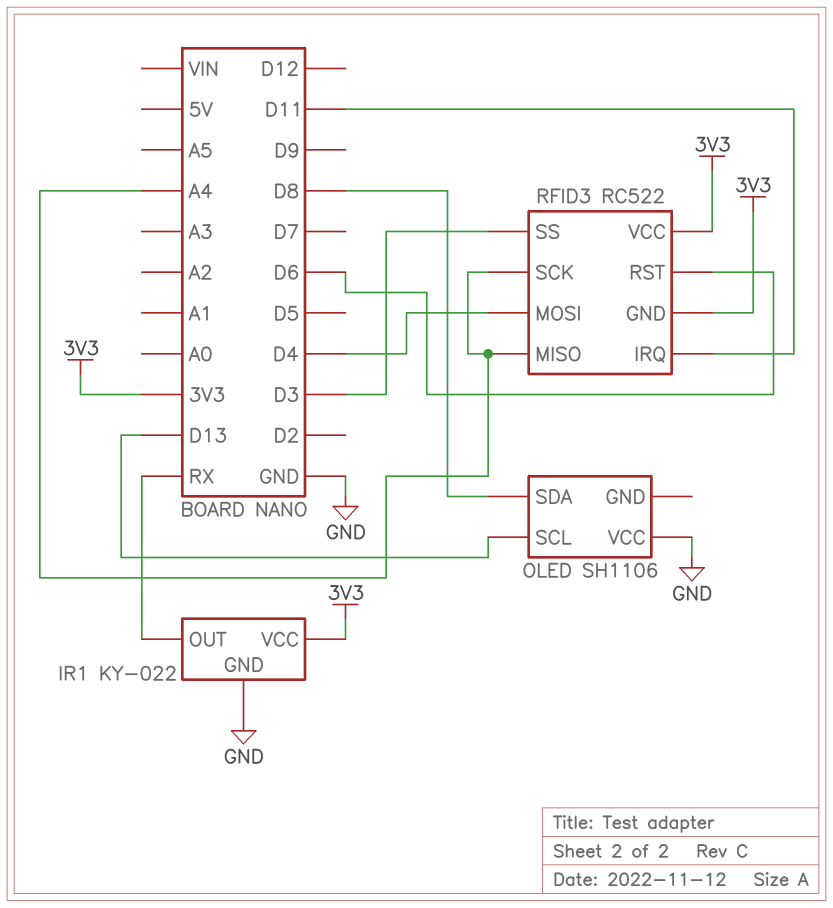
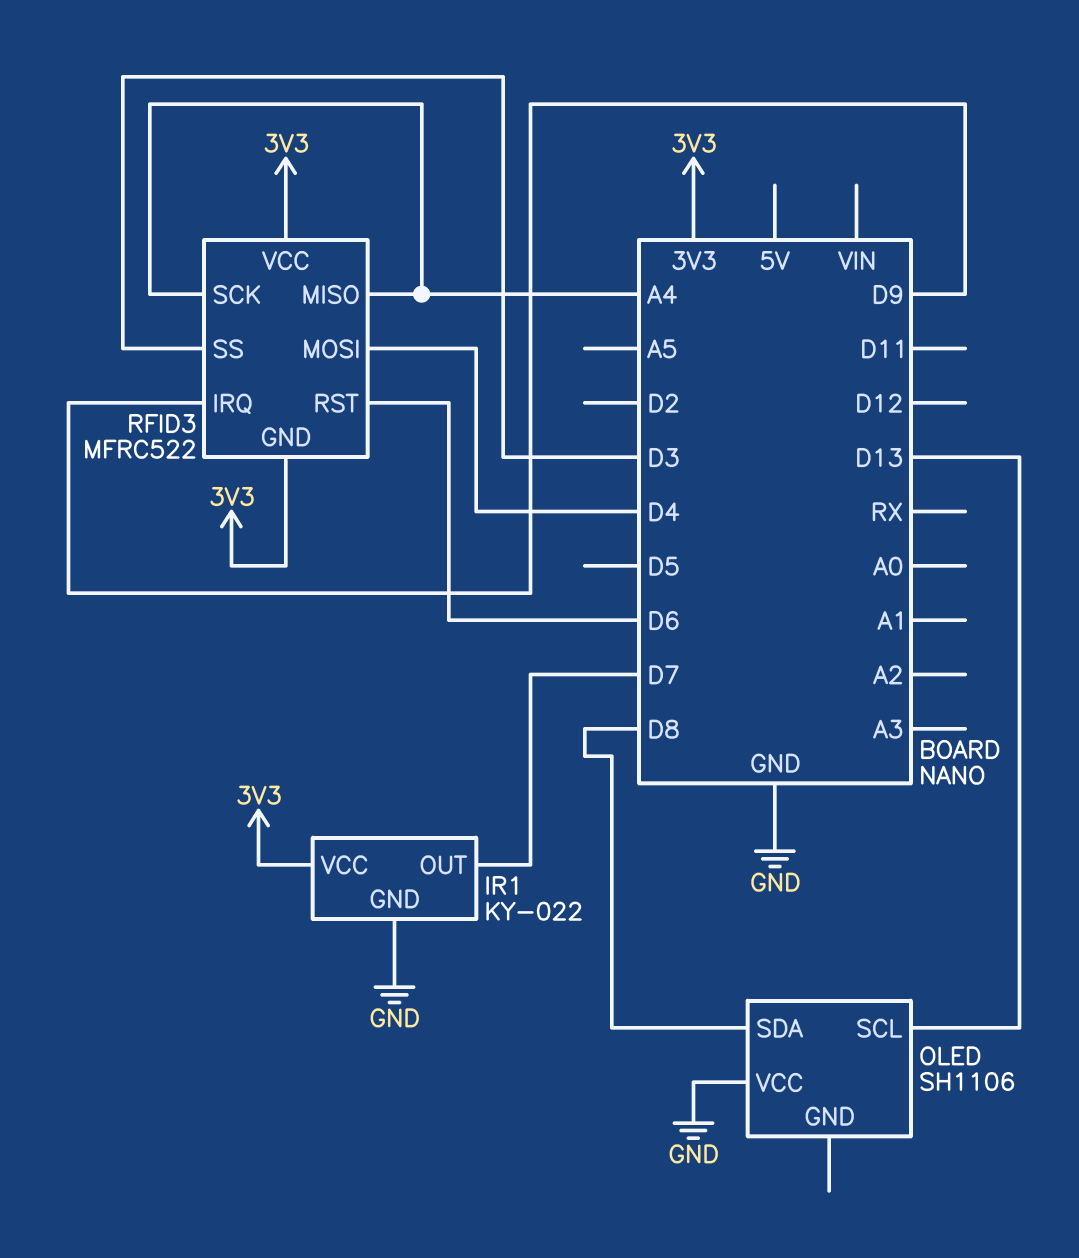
IR1 pin OUT: RX -> D7
RFID3: RC522 -> MFRC522
RFID3 pin IRQ: D11 -> D9

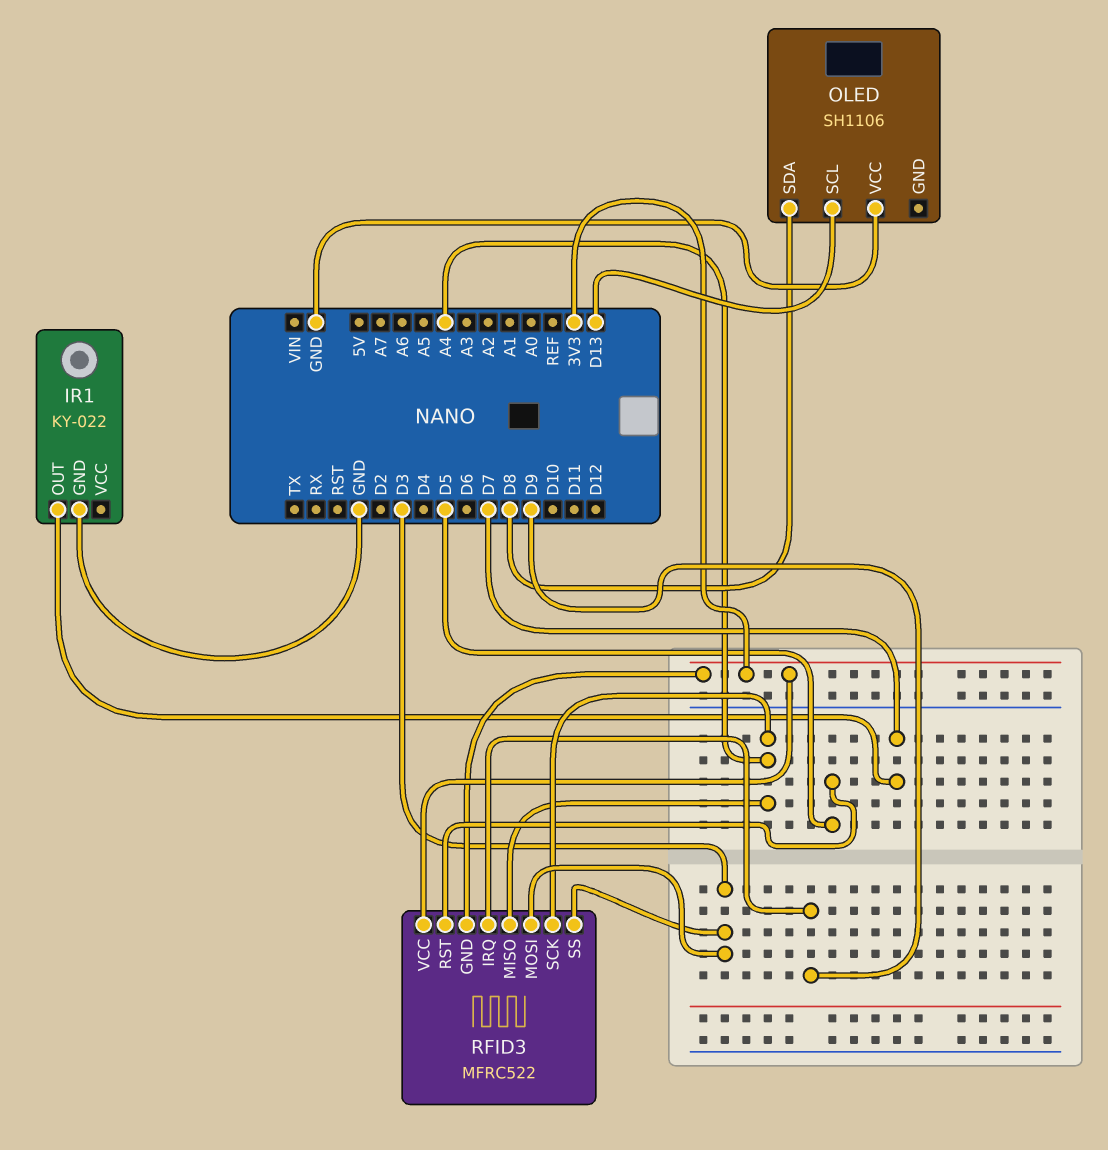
IR1 pin VCC: 3V3 -> none
RFID3 pin MOSI: D4 -> D3
RFID3 pin RST: D6 -> D5

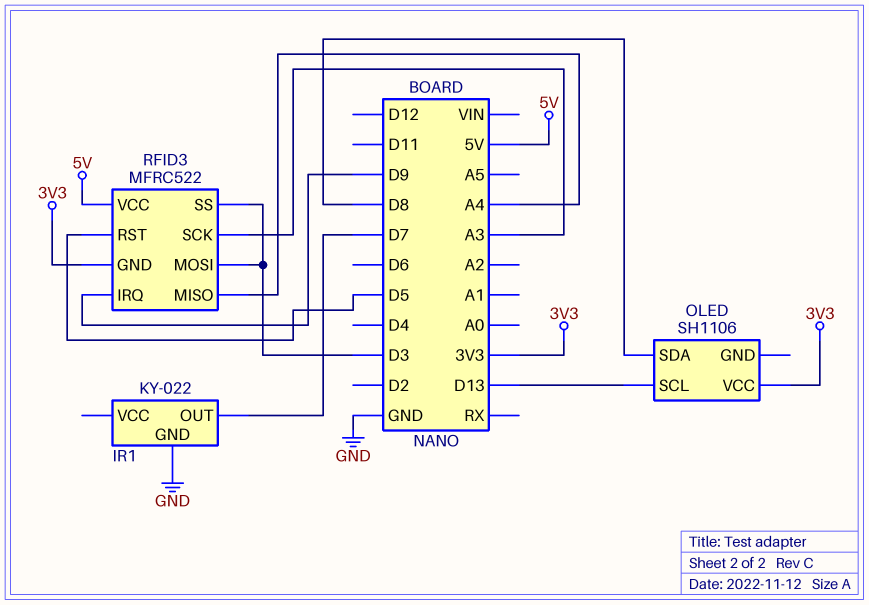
OLED pin VCC: GND -> 3V3
RFID3 pin SCK: A4 -> A3
RFID3 pin VCC: 3V3 -> 5V

